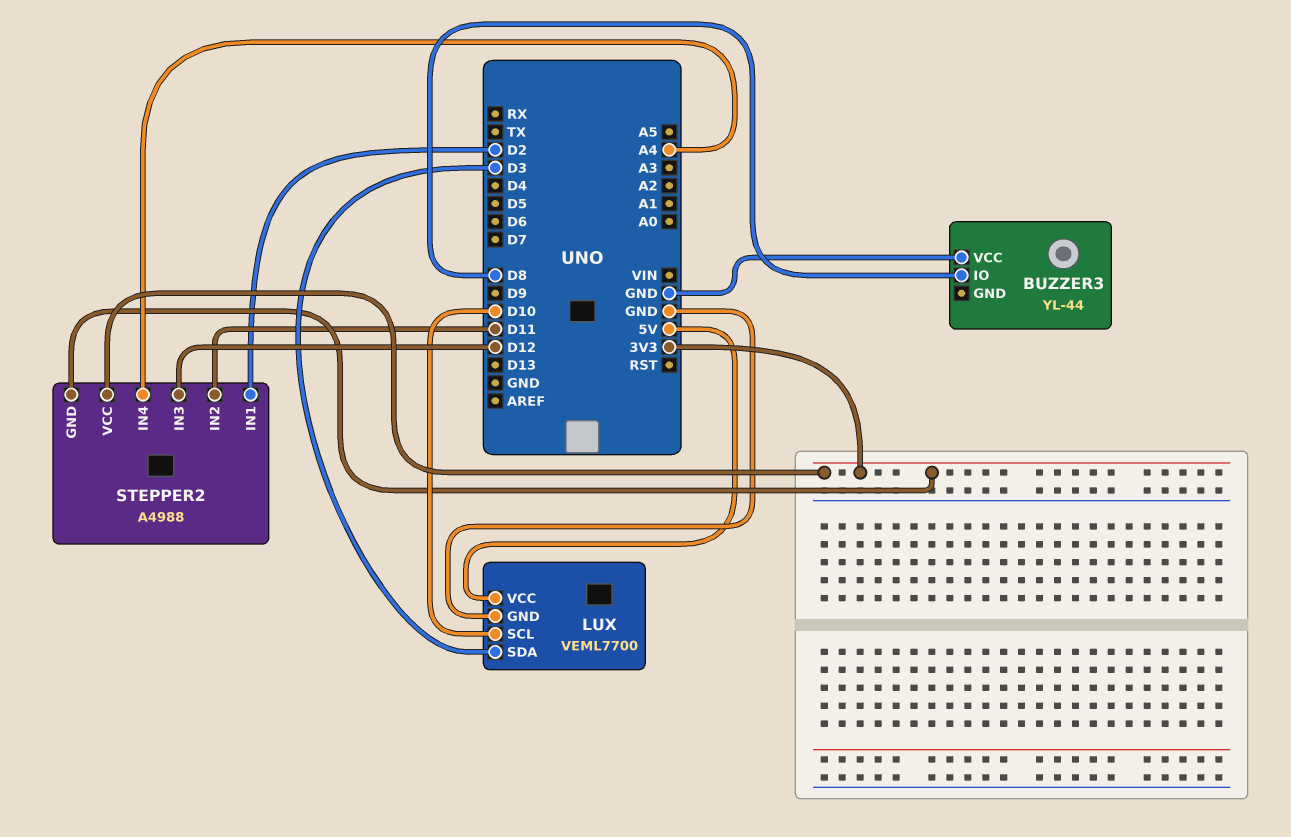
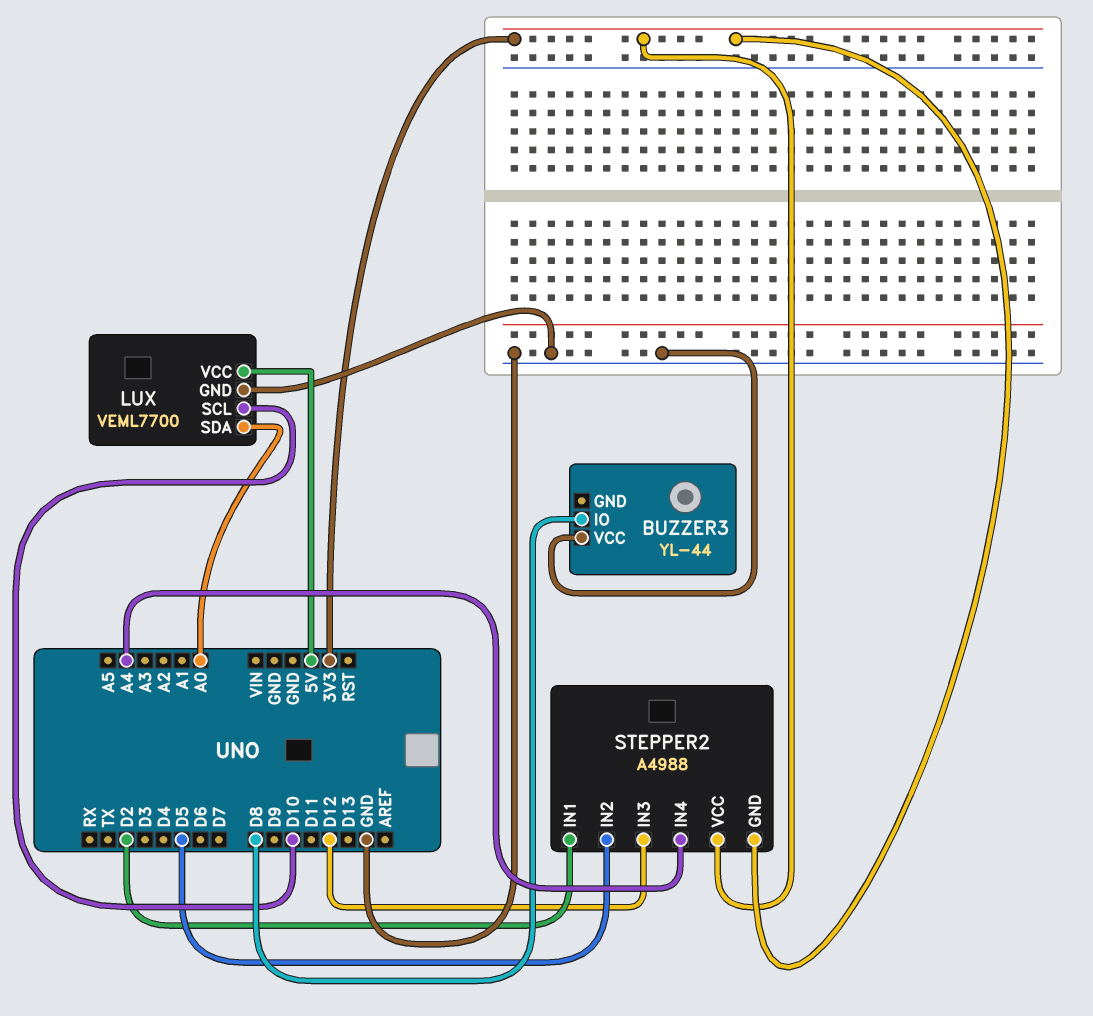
LUX pin SDA: D3 -> A0
STEPPER2 pin IN2: D11 -> D5

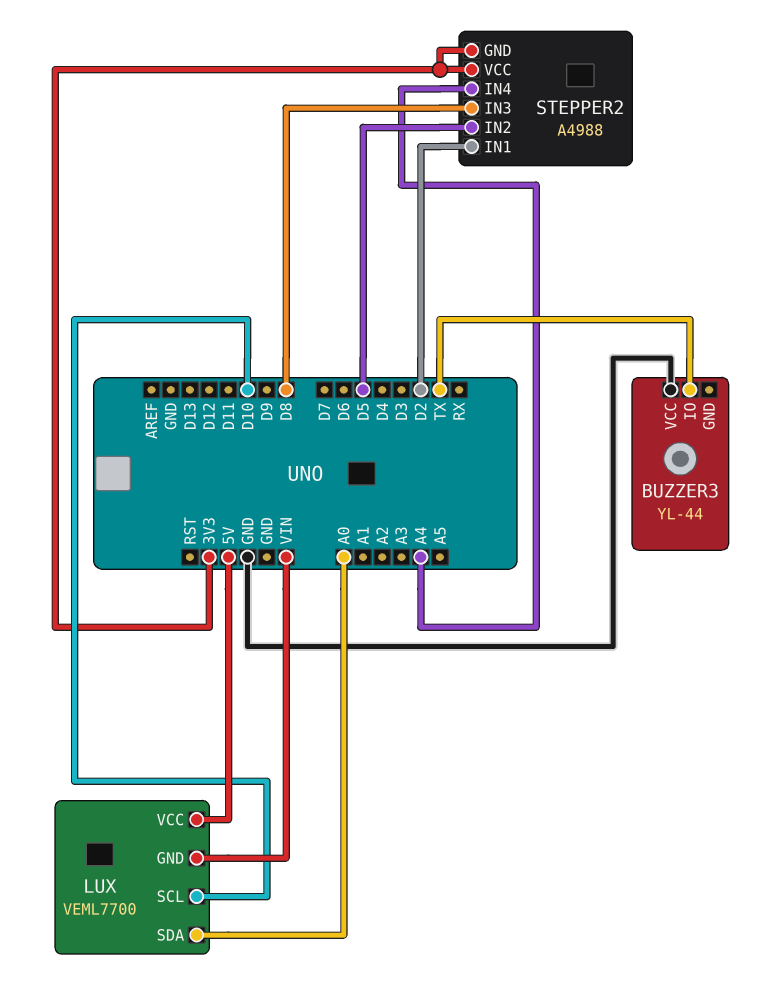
BUZZER3 pin IO: D8 -> TX
LUX pin GND: GND -> VIN
STEPPER2 pin IN3: D12 -> D8

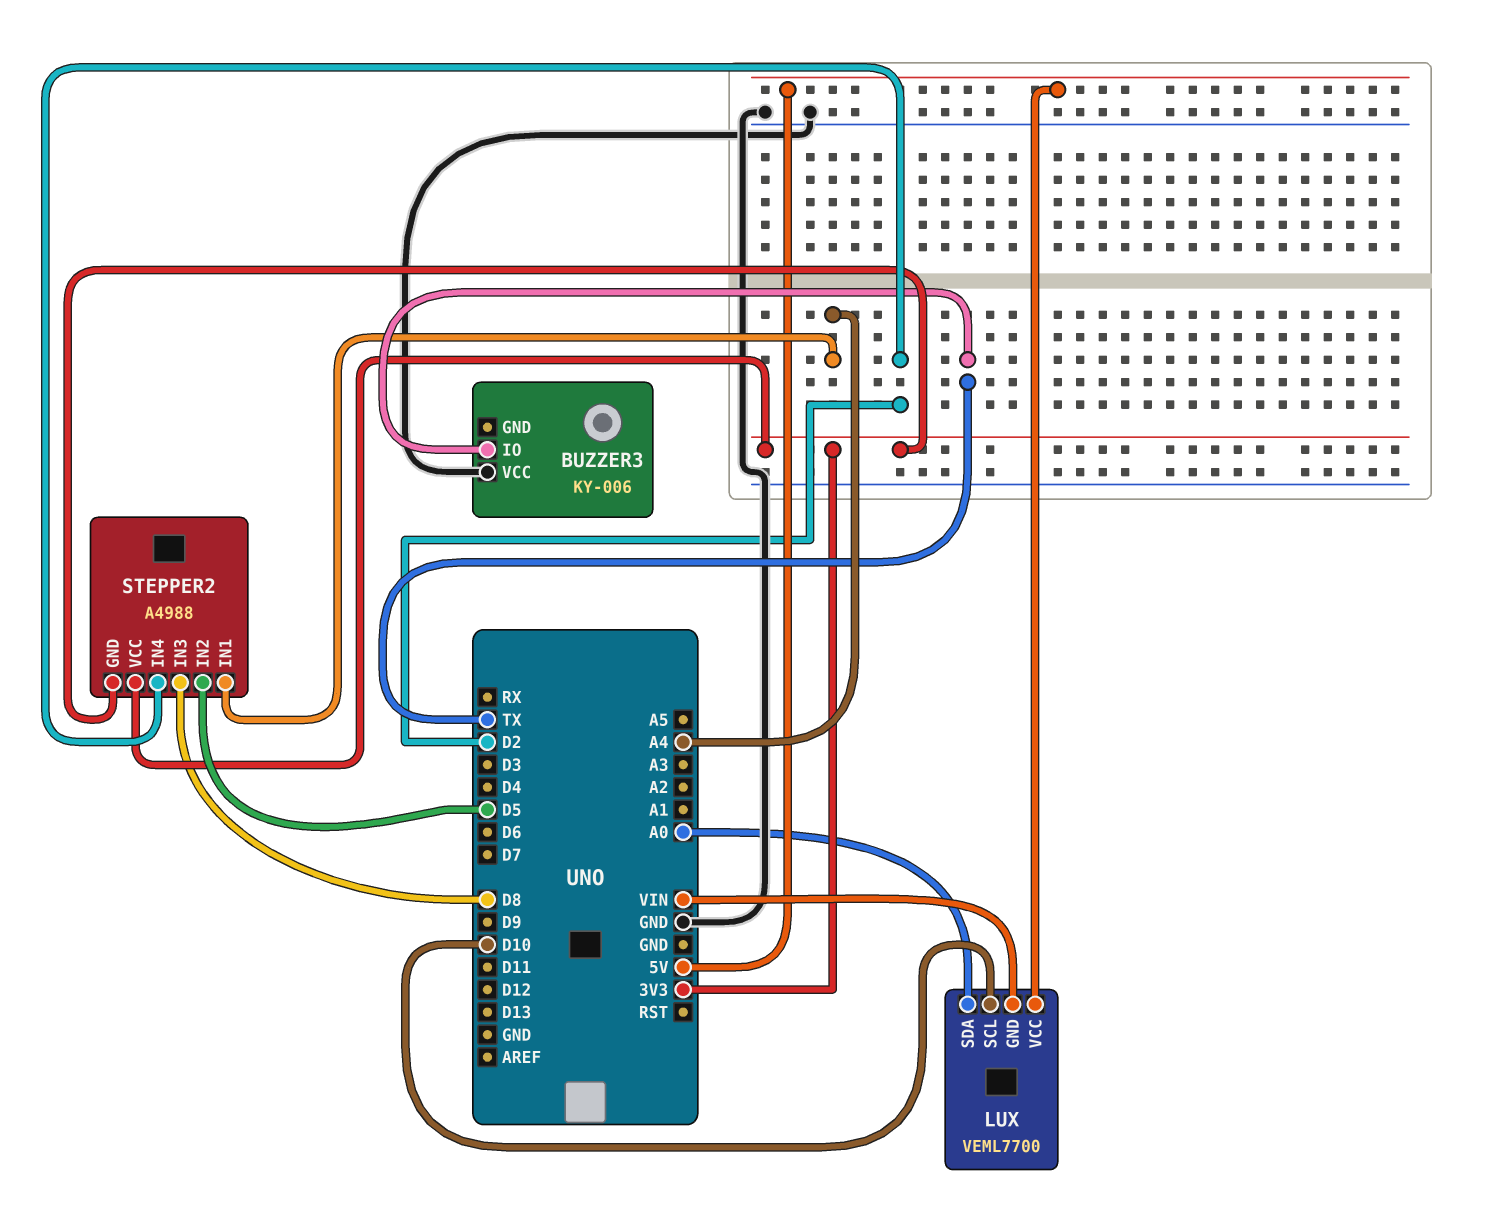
BUZZER3: YL-44 -> KY-006
STEPPER2 pin IN1: D2 -> A4
STEPPER2 pin IN4: A4 -> D2

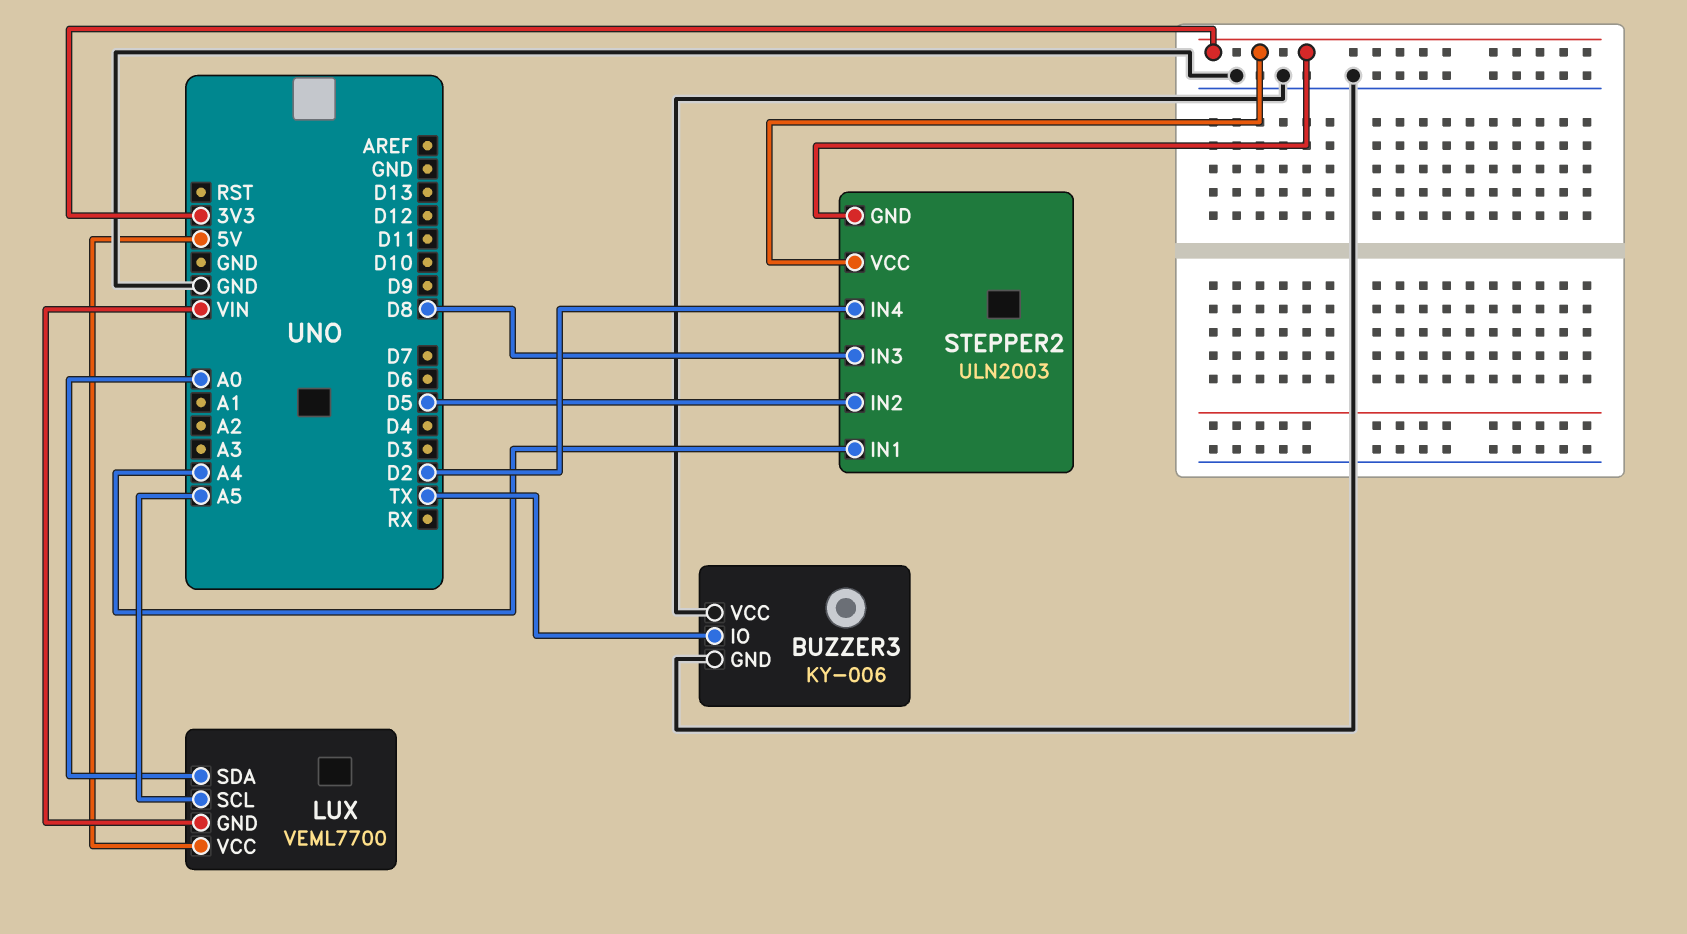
BUZZER3 pin GND: none -> GND
LUX pin SCL: D10 -> A5
STEPPER2: A4988 -> ULN2003

